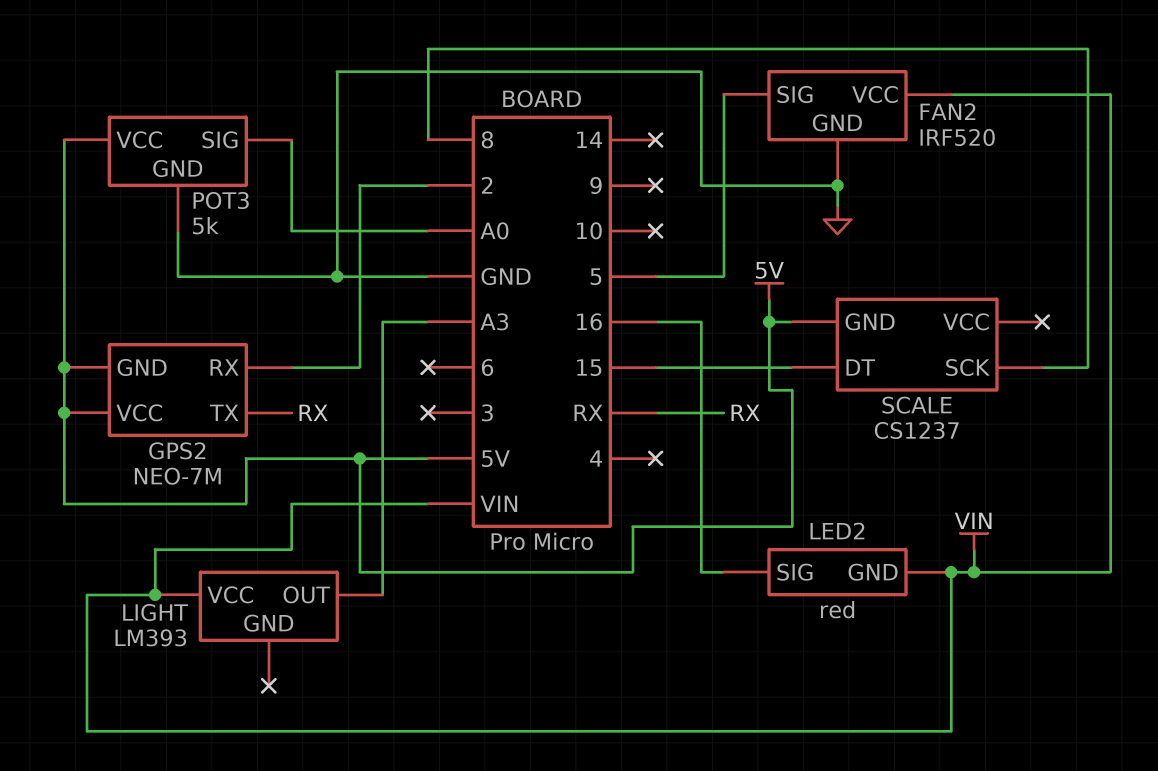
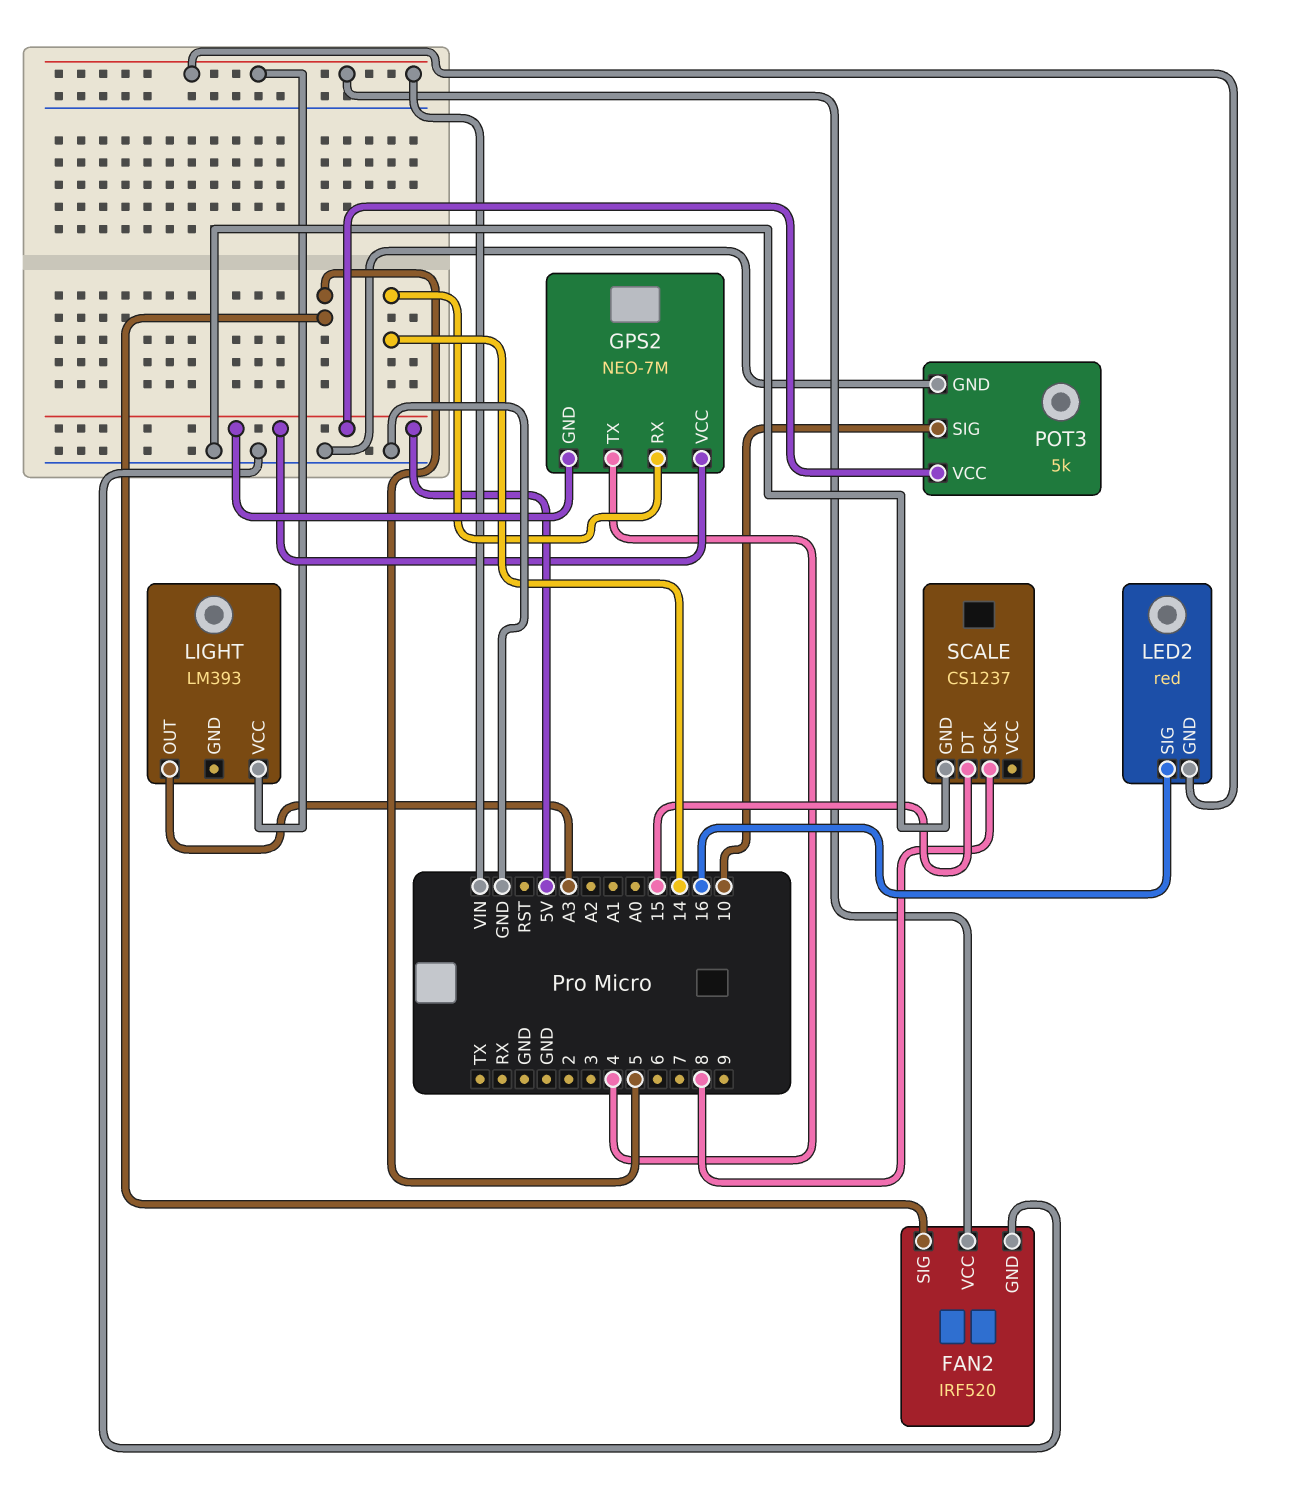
GPS2 pin RX: 2 -> 14
GPS2 pin TX: RX -> 4
POT3 pin SIG: A0 -> 10
SCALE pin GND: 5V -> GND

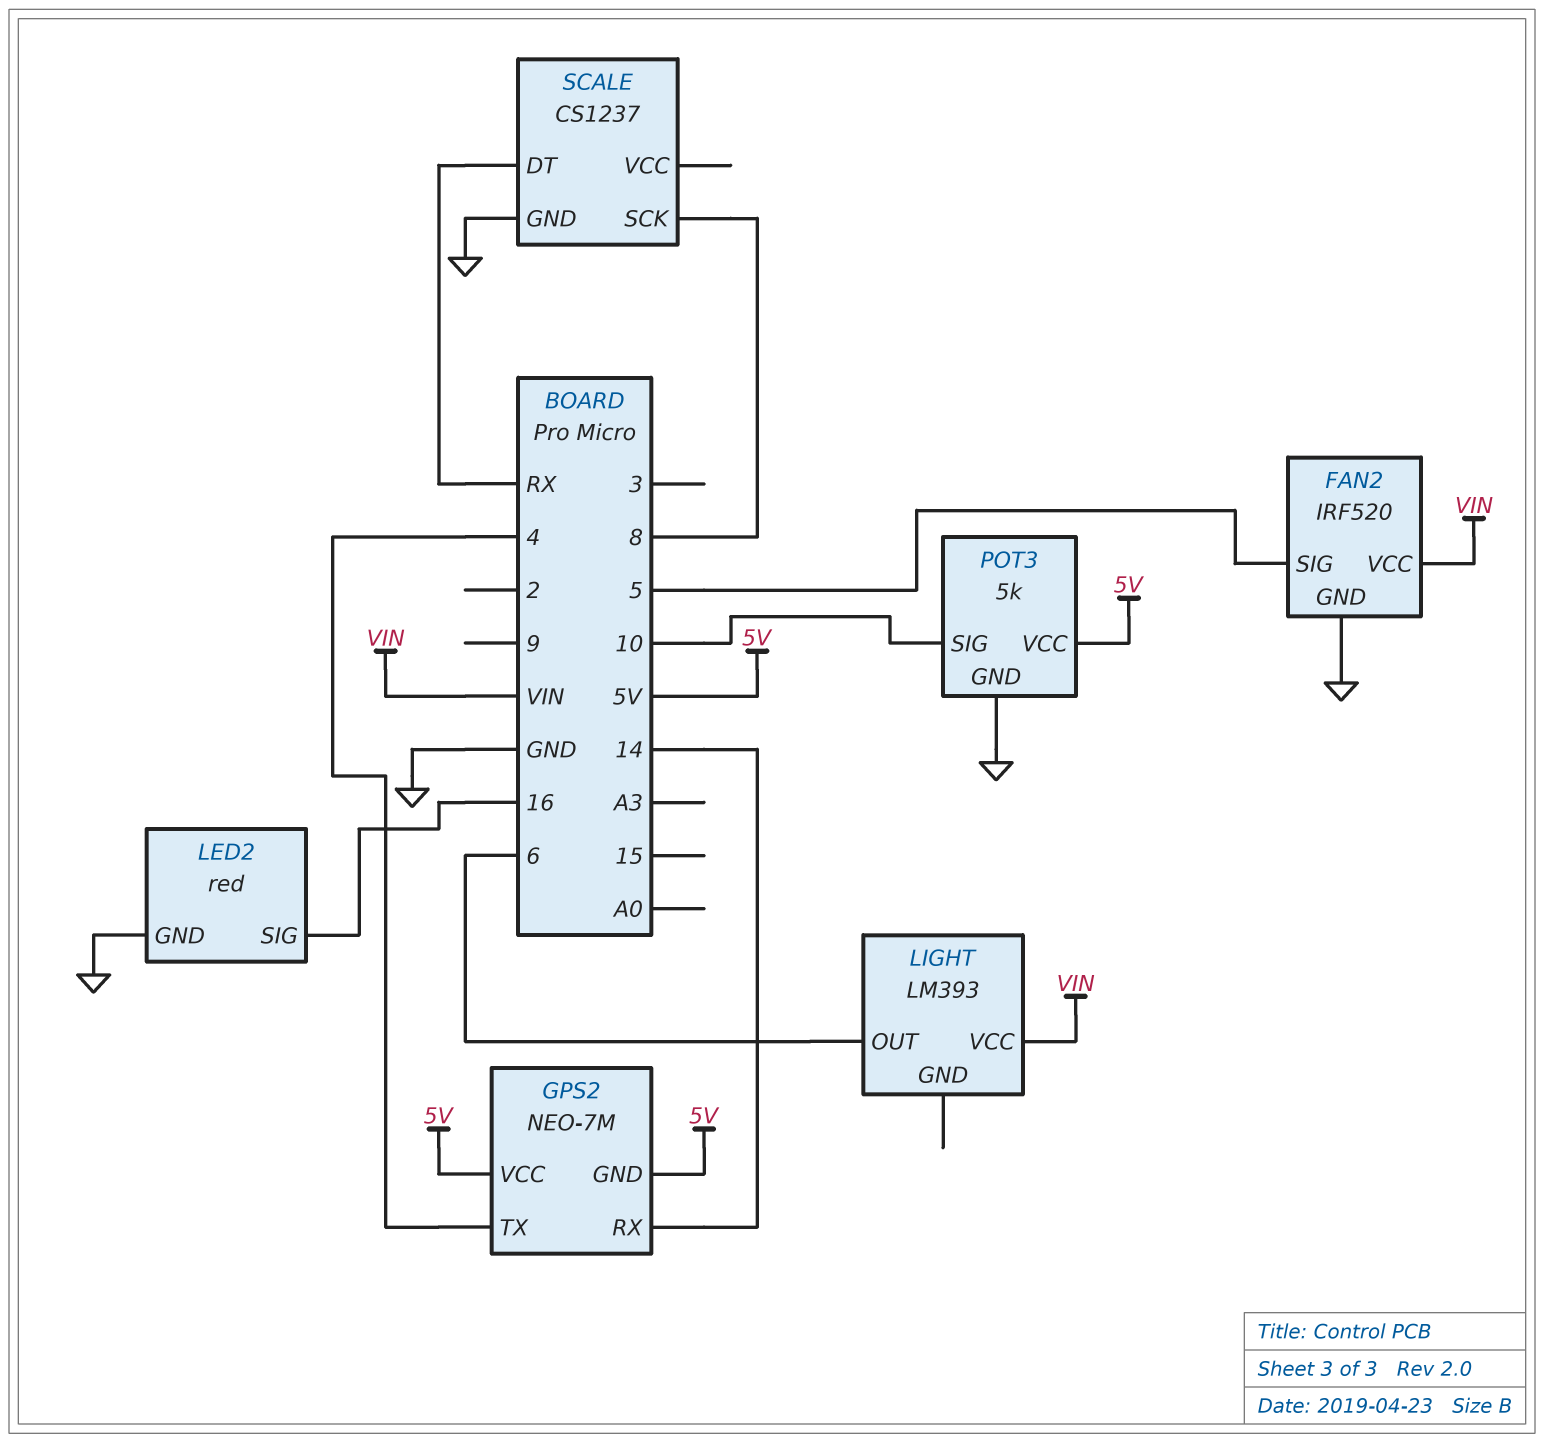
LED2 pin GND: VIN -> GND
LIGHT pin OUT: A3 -> 6
SCALE pin DT: 15 -> RX

